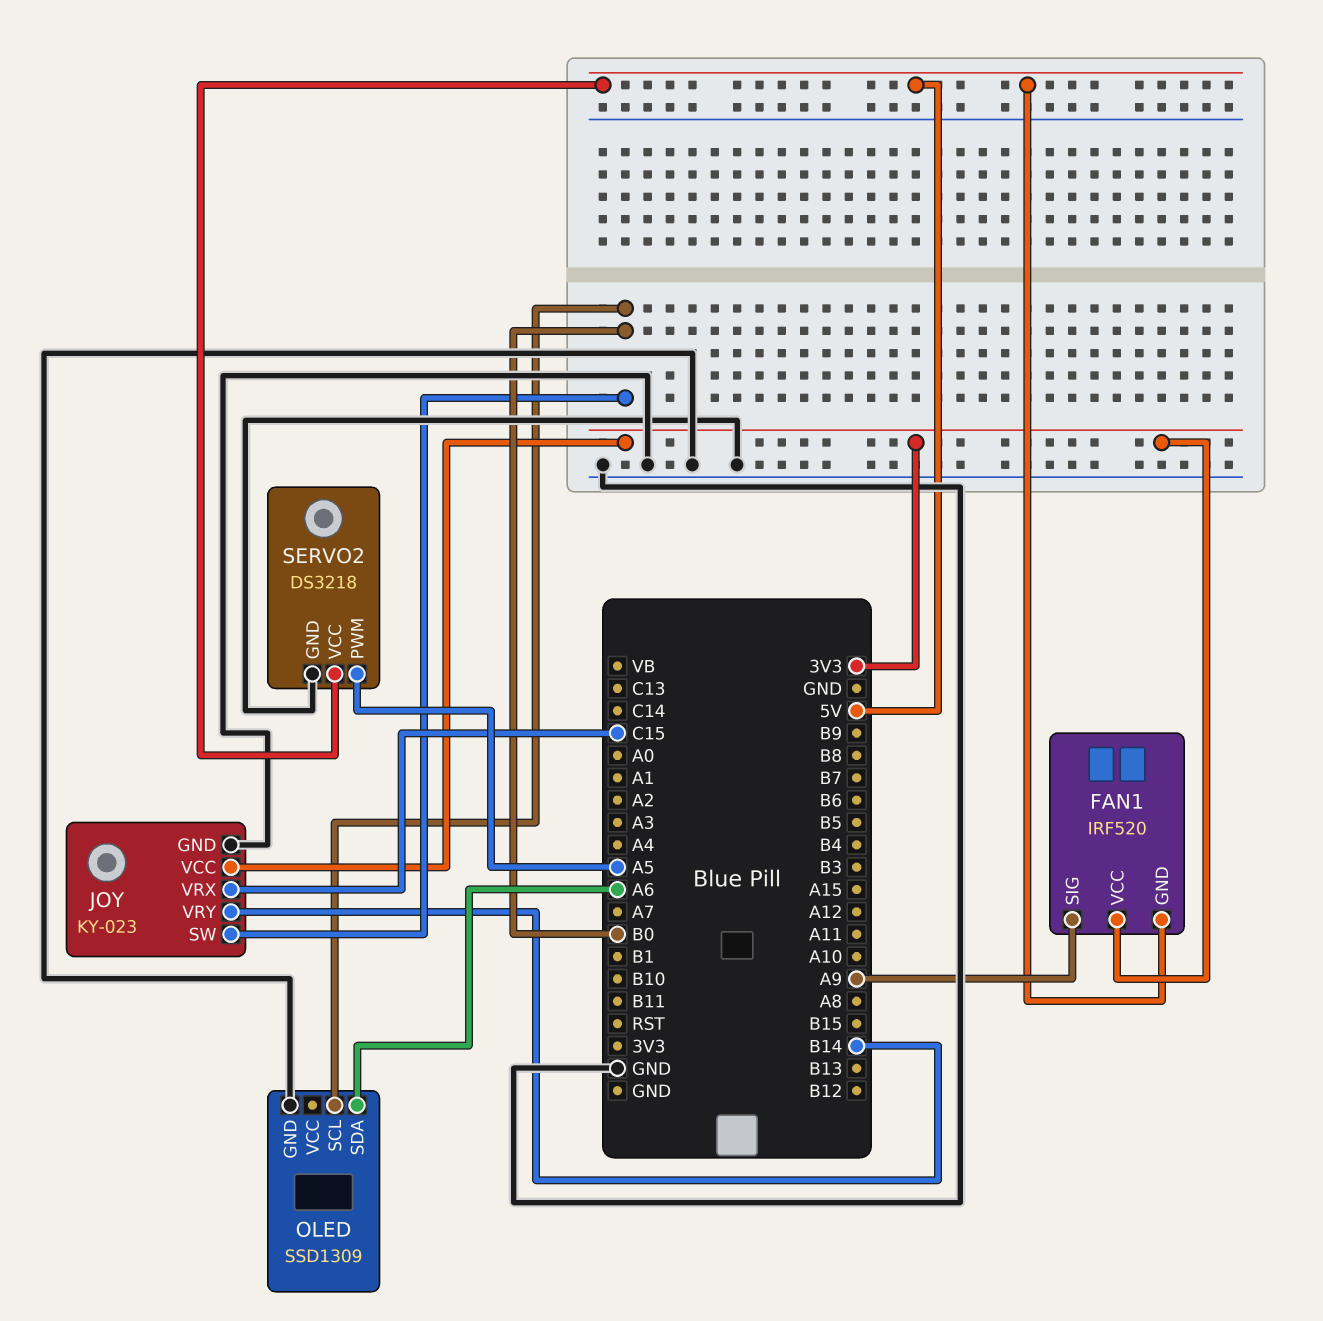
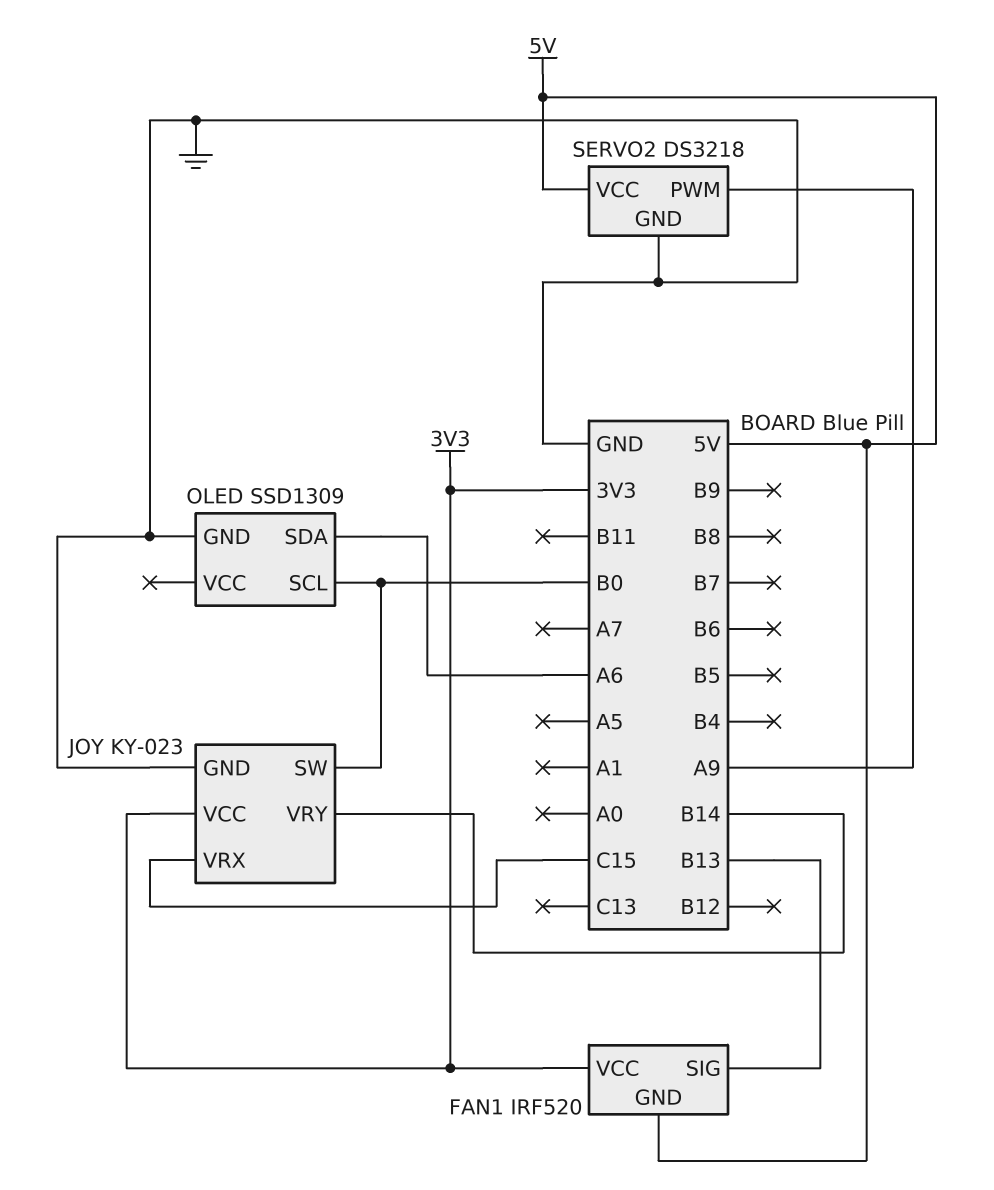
FAN1 pin SIG: A9 -> B13
SERVO2 pin PWM: A5 -> A9

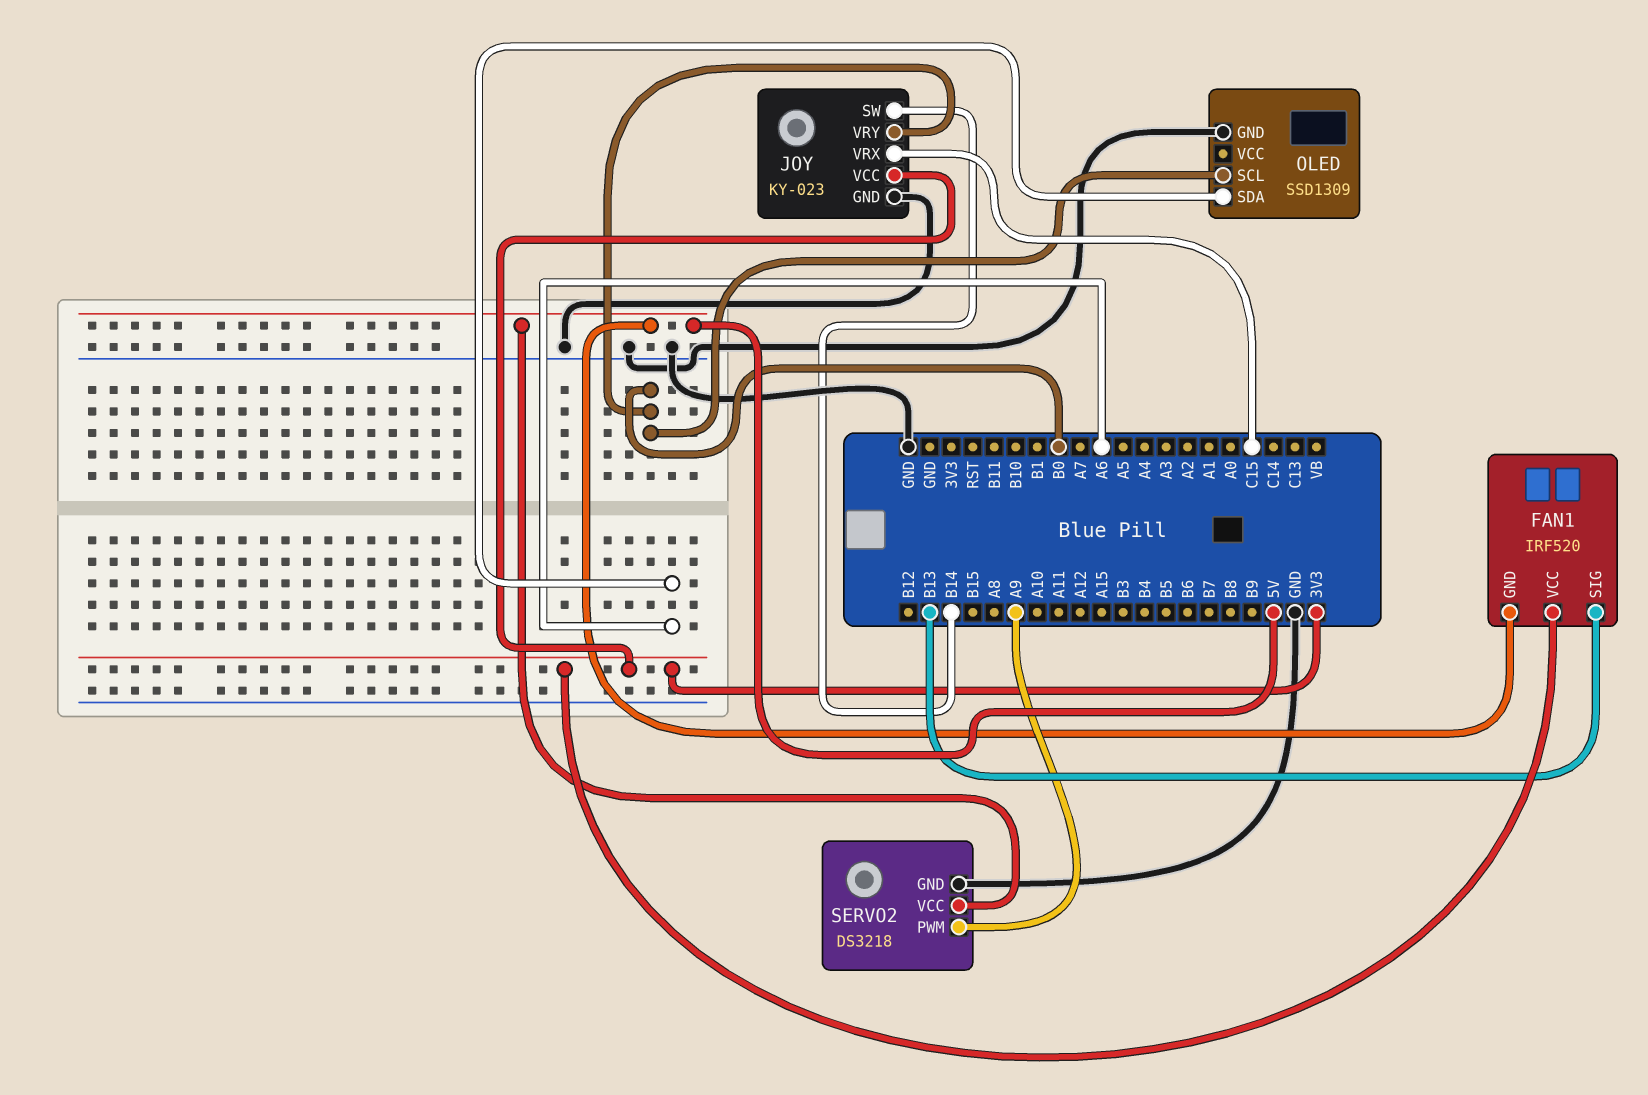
JOY pin SW: B0 -> B14
JOY pin VRY: B14 -> B0

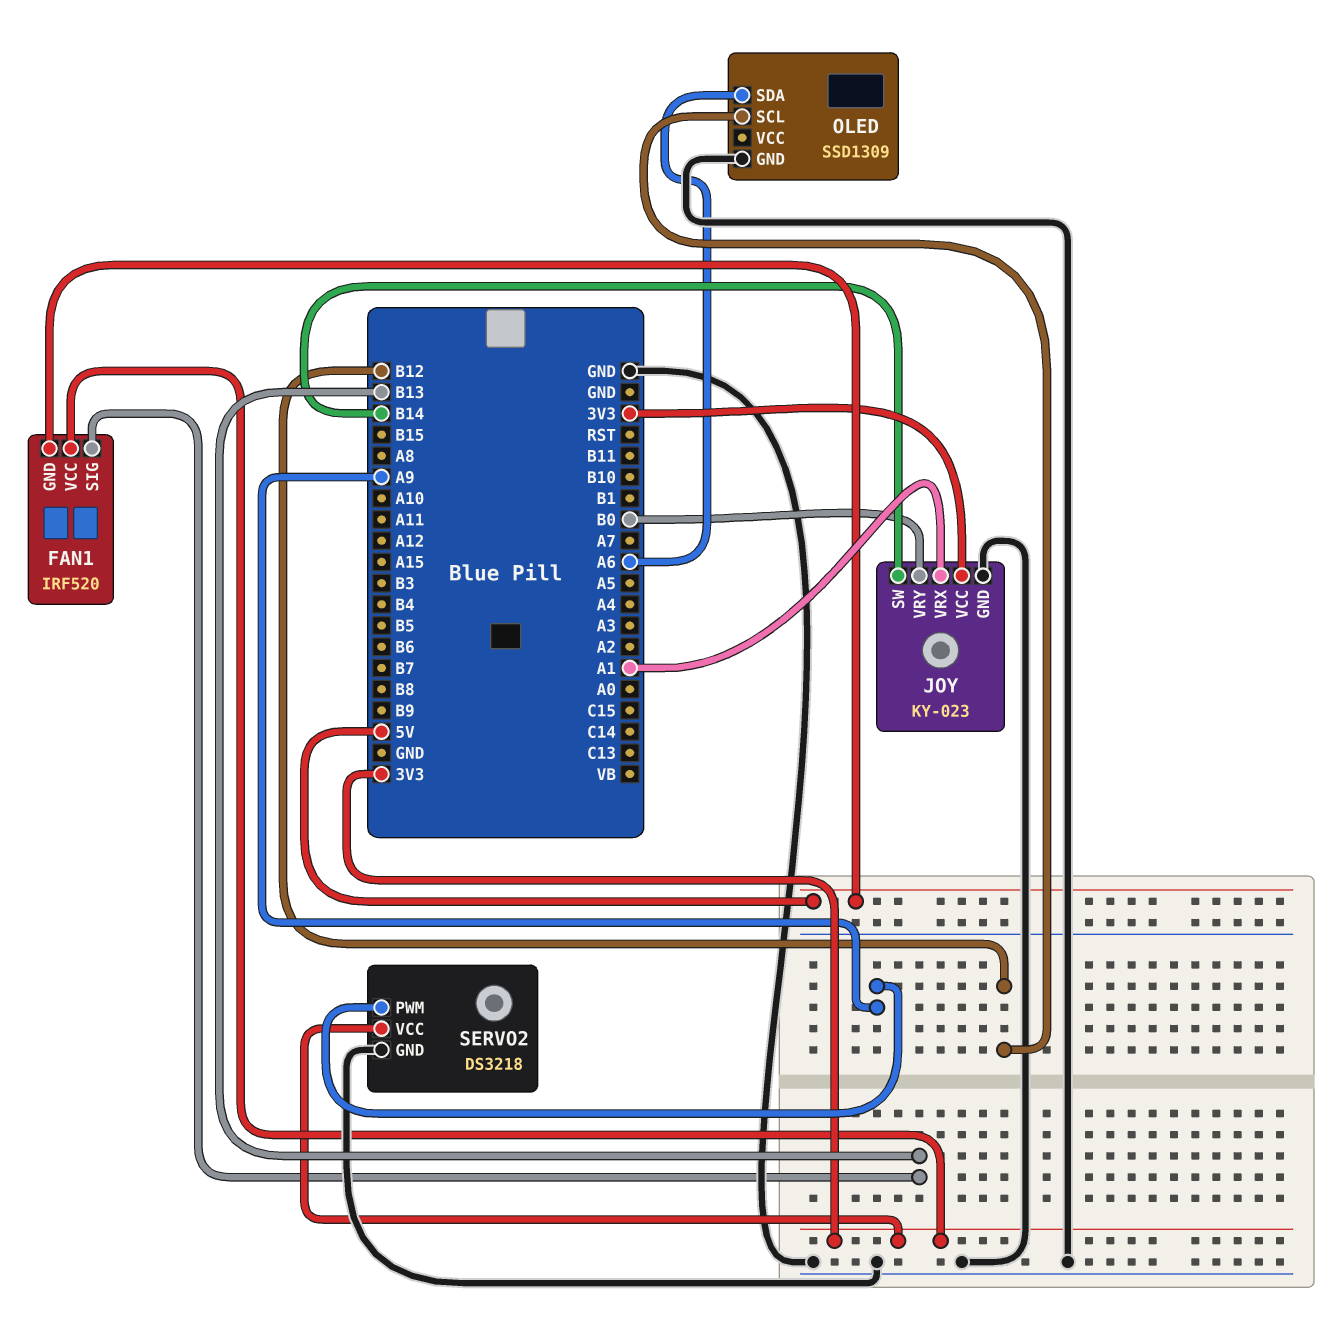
JOY pin VRX: C15 -> A1
OLED pin SCL: B0 -> B12
SERVO2 pin VCC: 5V -> 3V3

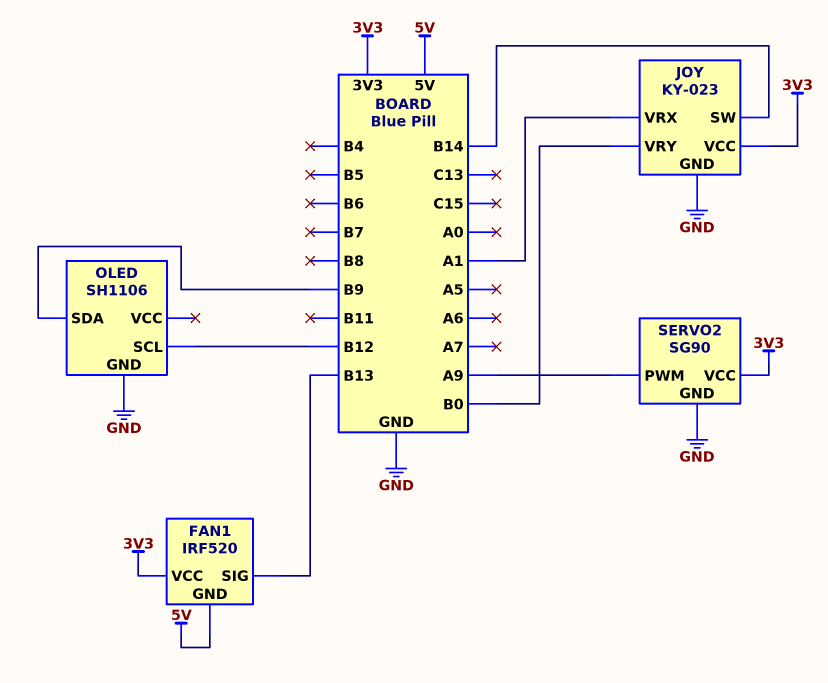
OLED: SSD1309 -> SH1106
OLED pin SDA: A6 -> B9
SERVO2: DS3218 -> SG90

